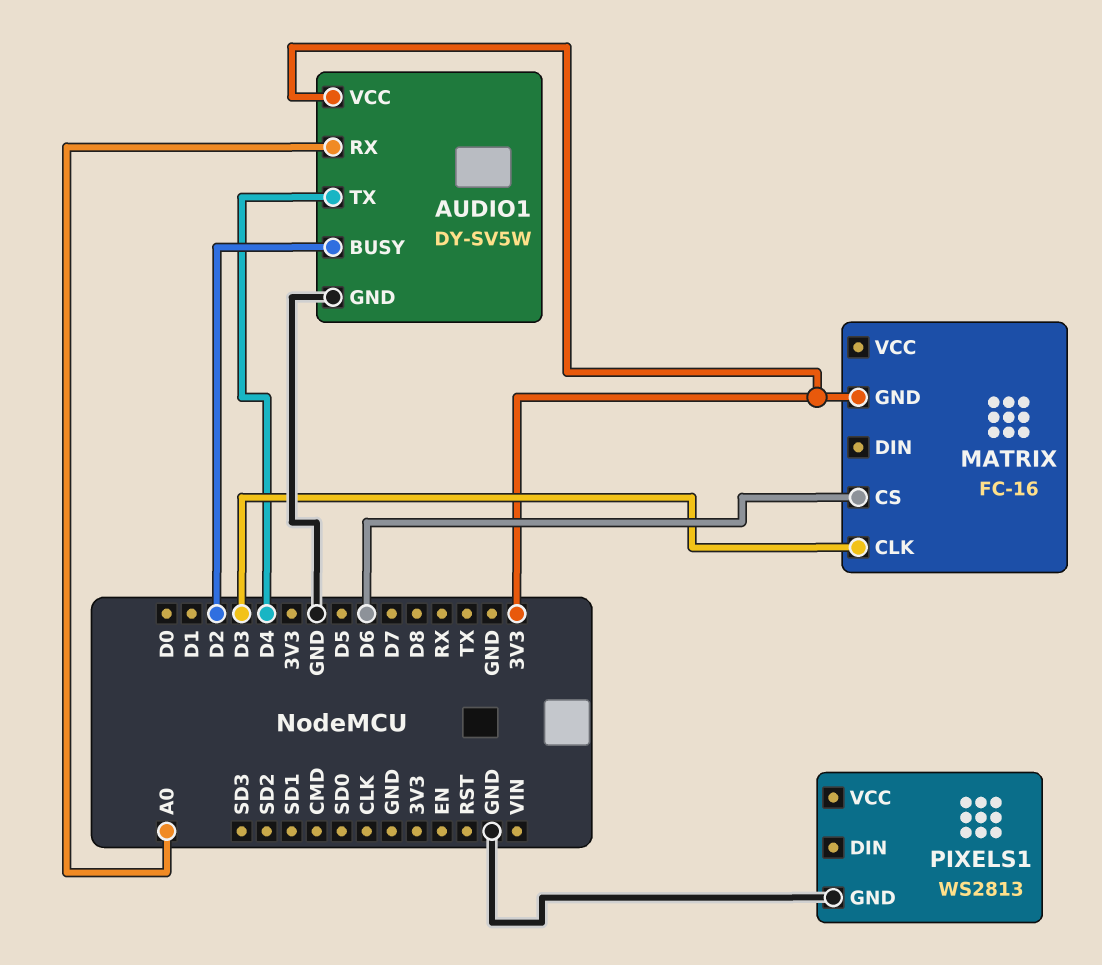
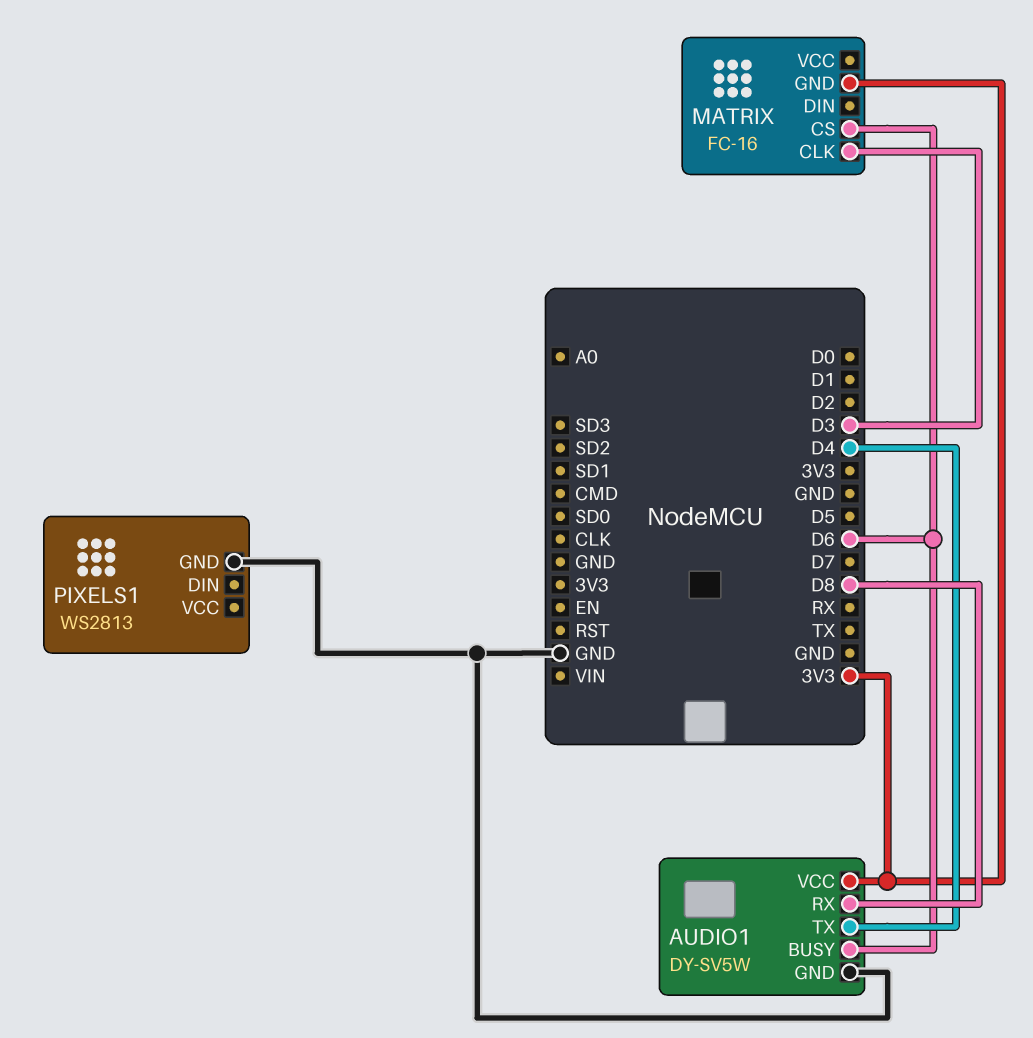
AUDIO1 pin BUSY: D2 -> D6
AUDIO1 pin RX: A0 -> D8

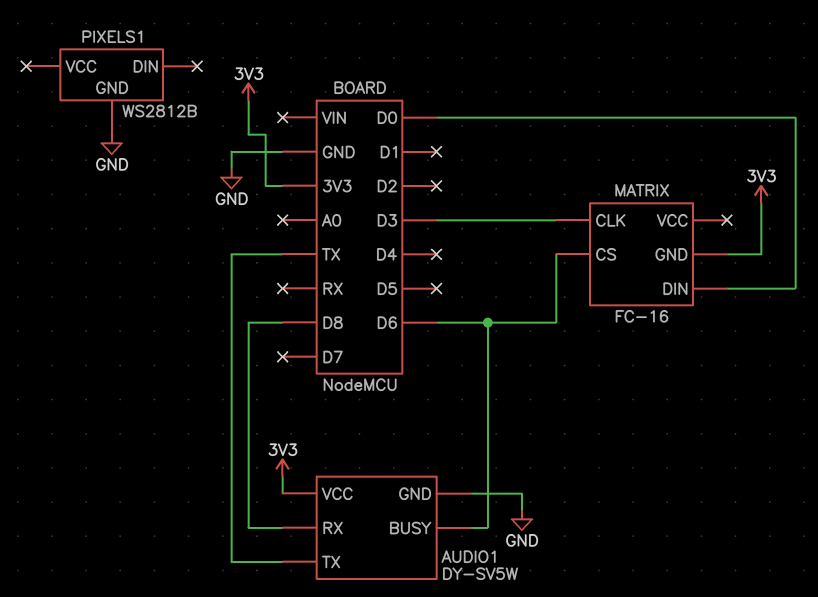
AUDIO1 pin TX: D4 -> TX
MATRIX pin DIN: none -> D0
PIXELS1: WS2813 -> WS2812B

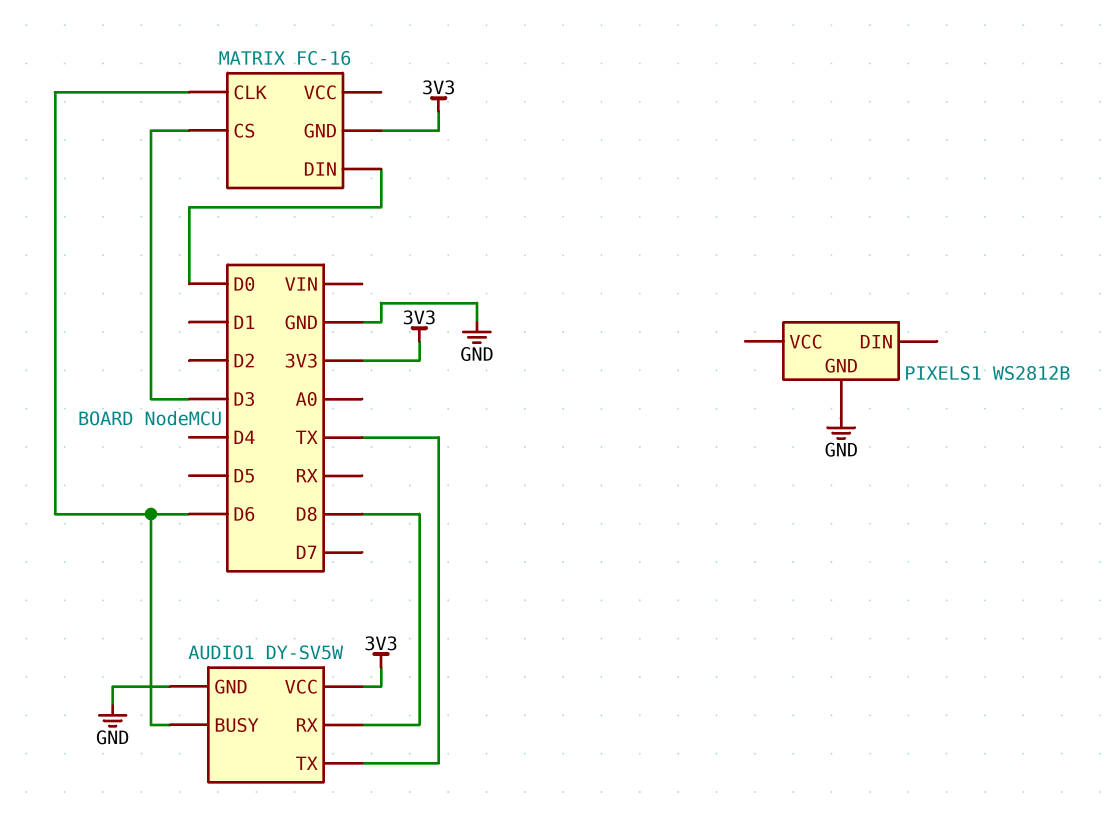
MATRIX pin CLK: D3 -> D6
MATRIX pin CS: D6 -> D3

